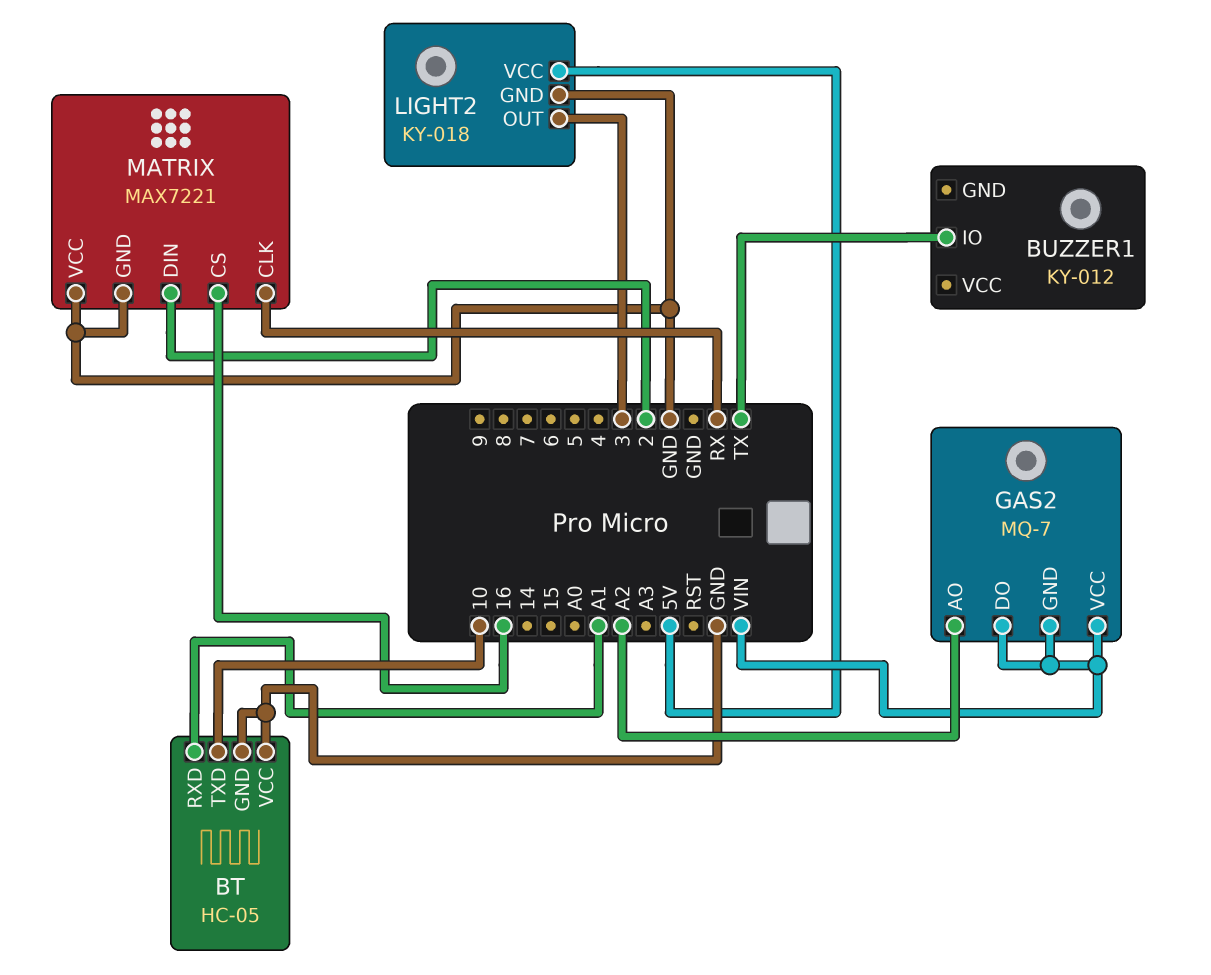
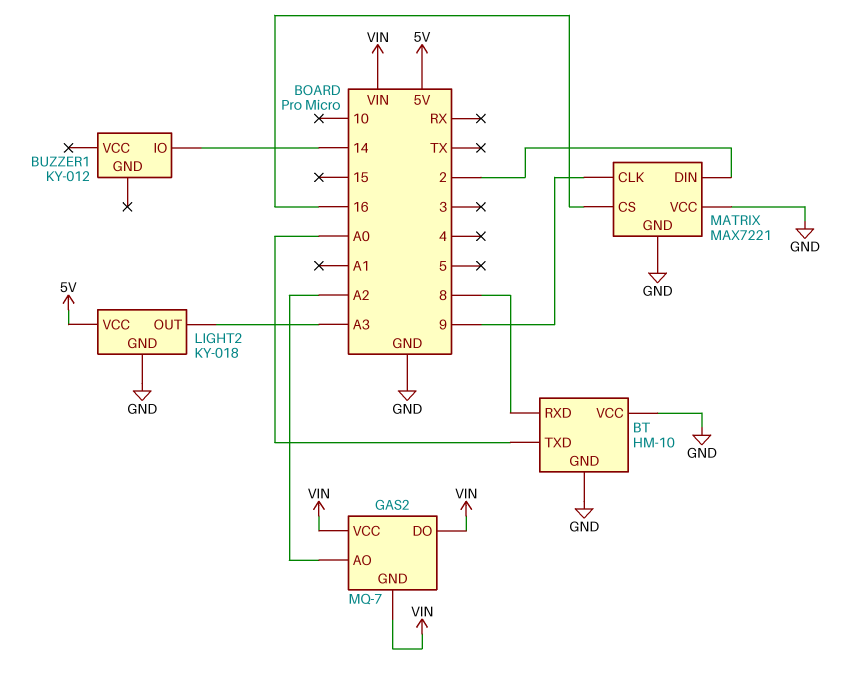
BT: HC-05 -> HM-10
BT pin RXD: A1 -> 8
BT pin TXD: 10 -> A0
BUZZER1 pin IO: TX -> 14
LIGHT2 pin OUT: 3 -> A3
MATRIX pin CLK: RX -> 9

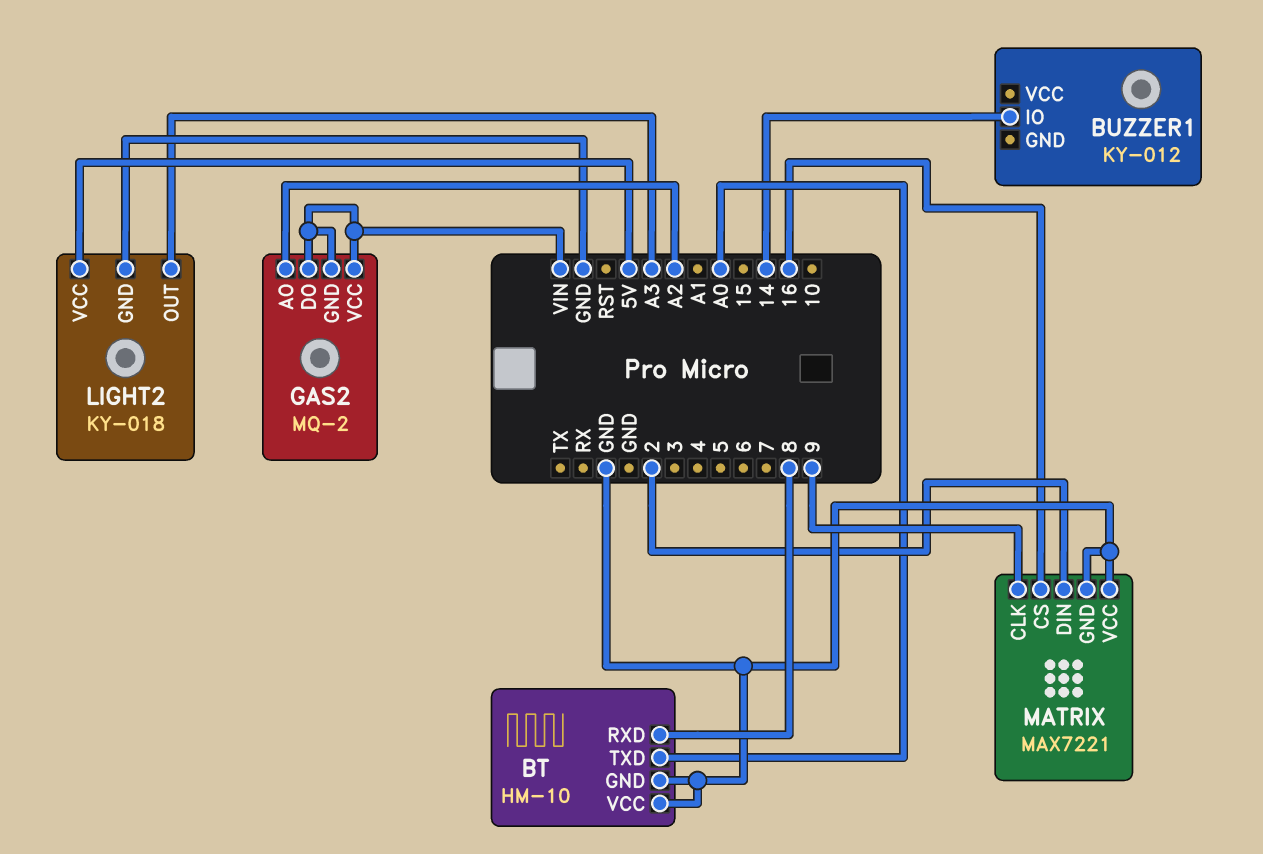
GAS2: MQ-7 -> MQ-2

